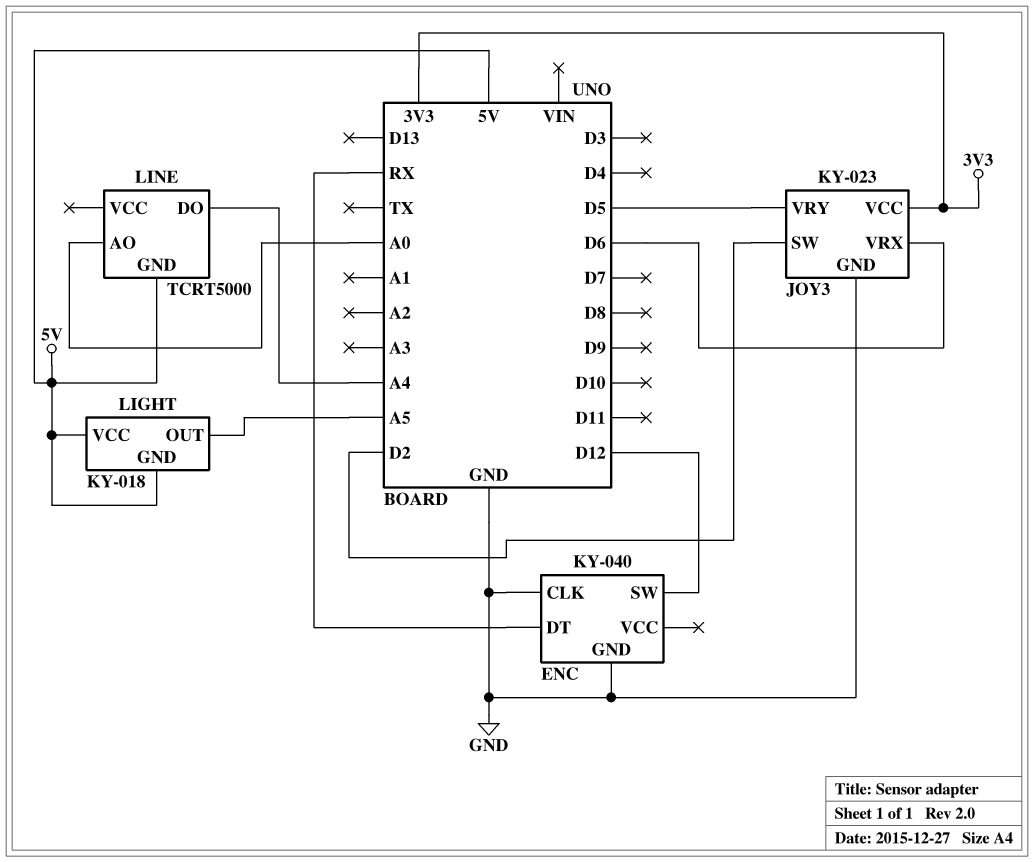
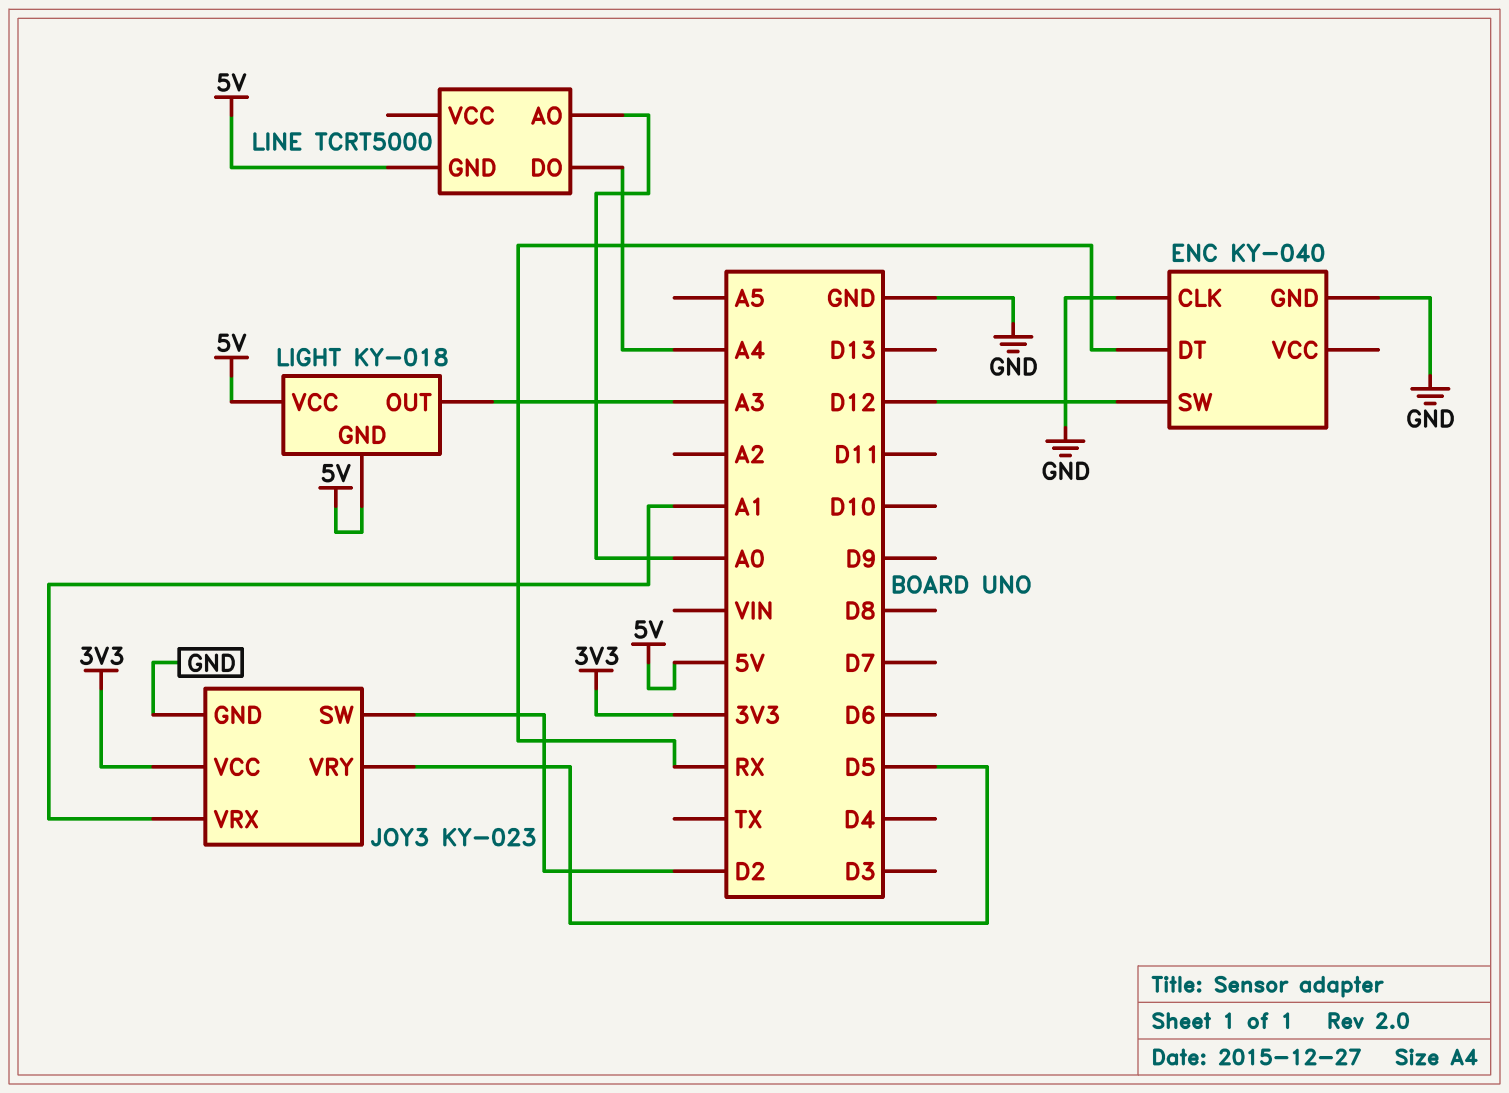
JOY3 pin VRX: D6 -> A1
LIGHT pin OUT: A5 -> A3

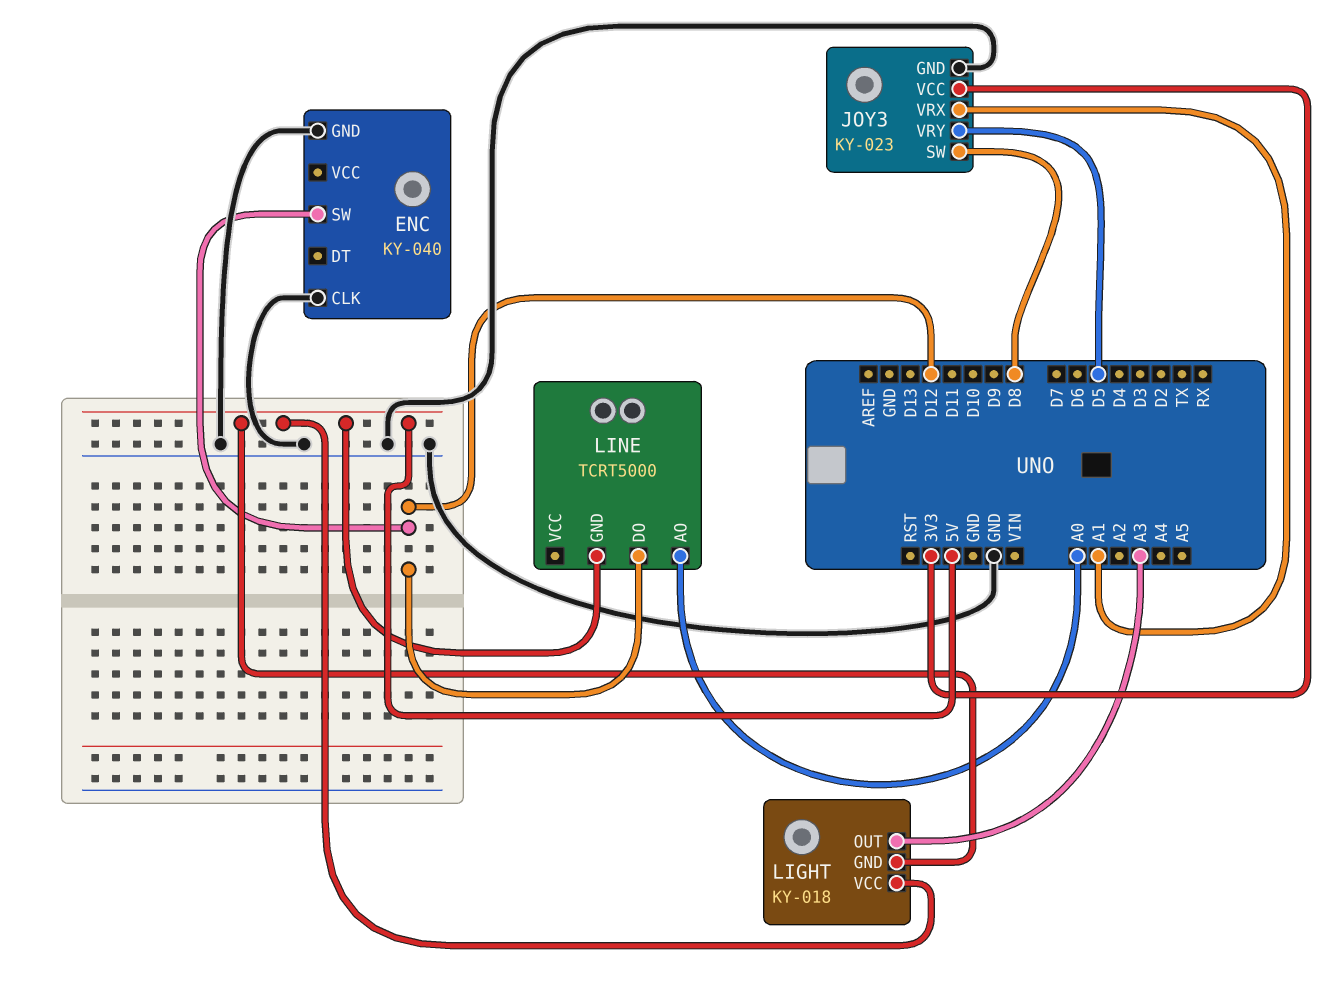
ENC pin DT: RX -> none
JOY3 pin SW: D2 -> D8
LINE pin DO: A4 -> D12

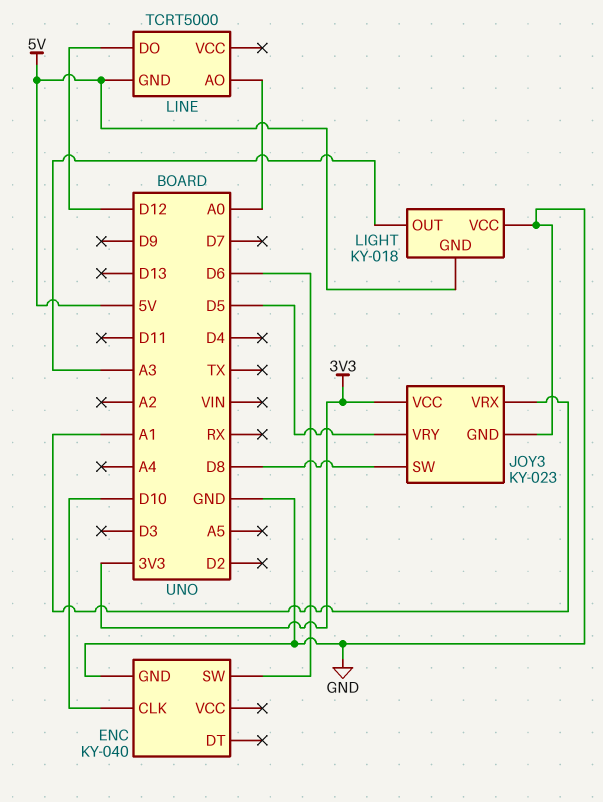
ENC pin CLK: GND -> D10
ENC pin SW: D12 -> D6
LIGHT pin VCC: 5V -> GND

